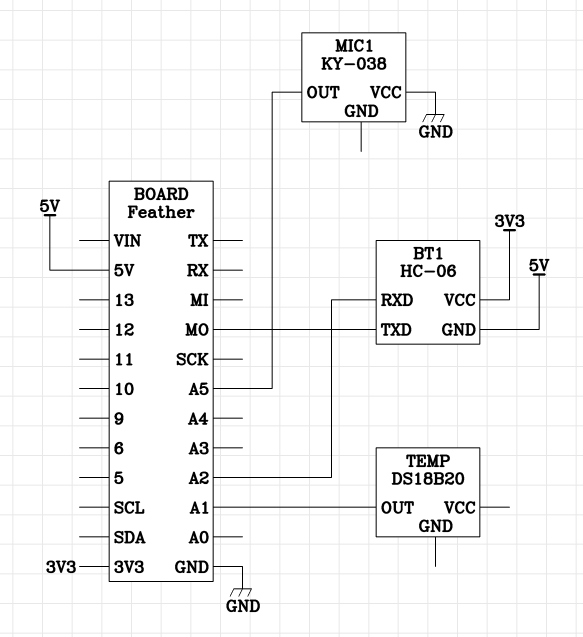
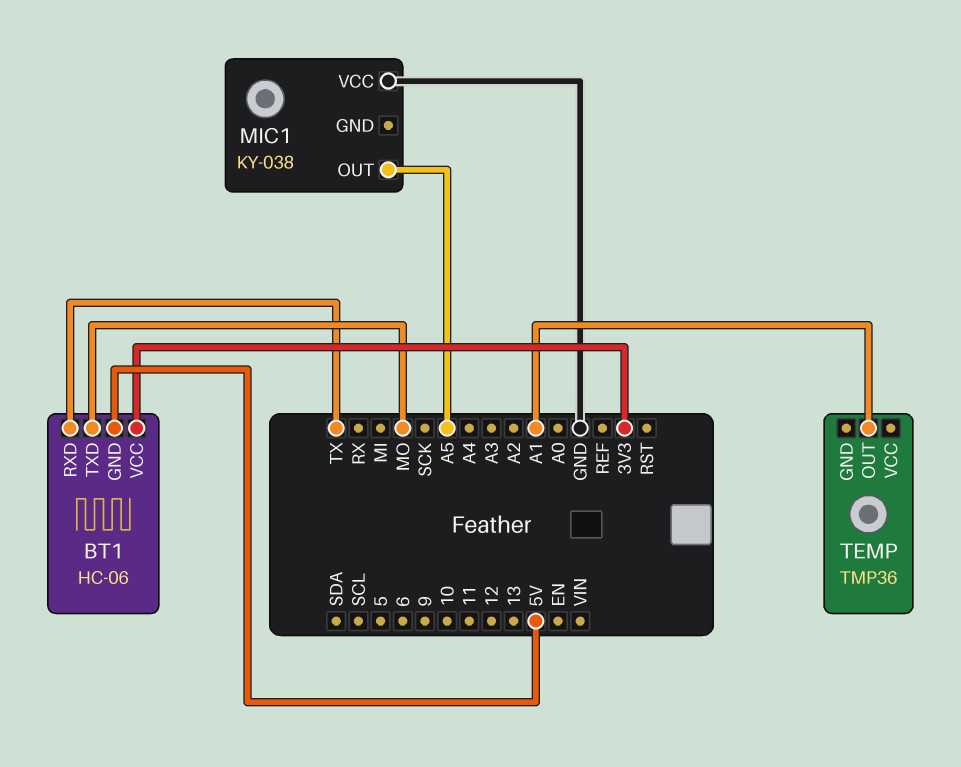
BT1 pin RXD: A2 -> TX
TEMP: DS18B20 -> TMP36

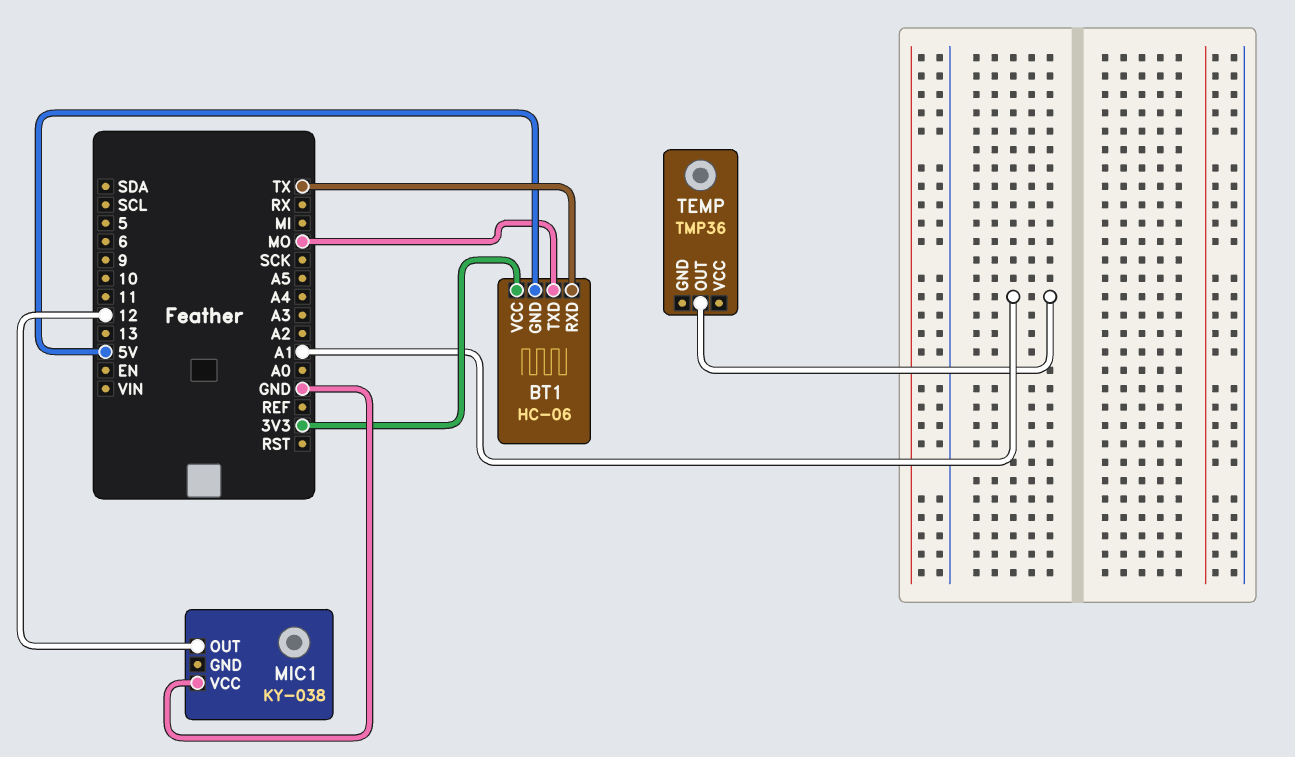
MIC1 pin OUT: A5 -> 12

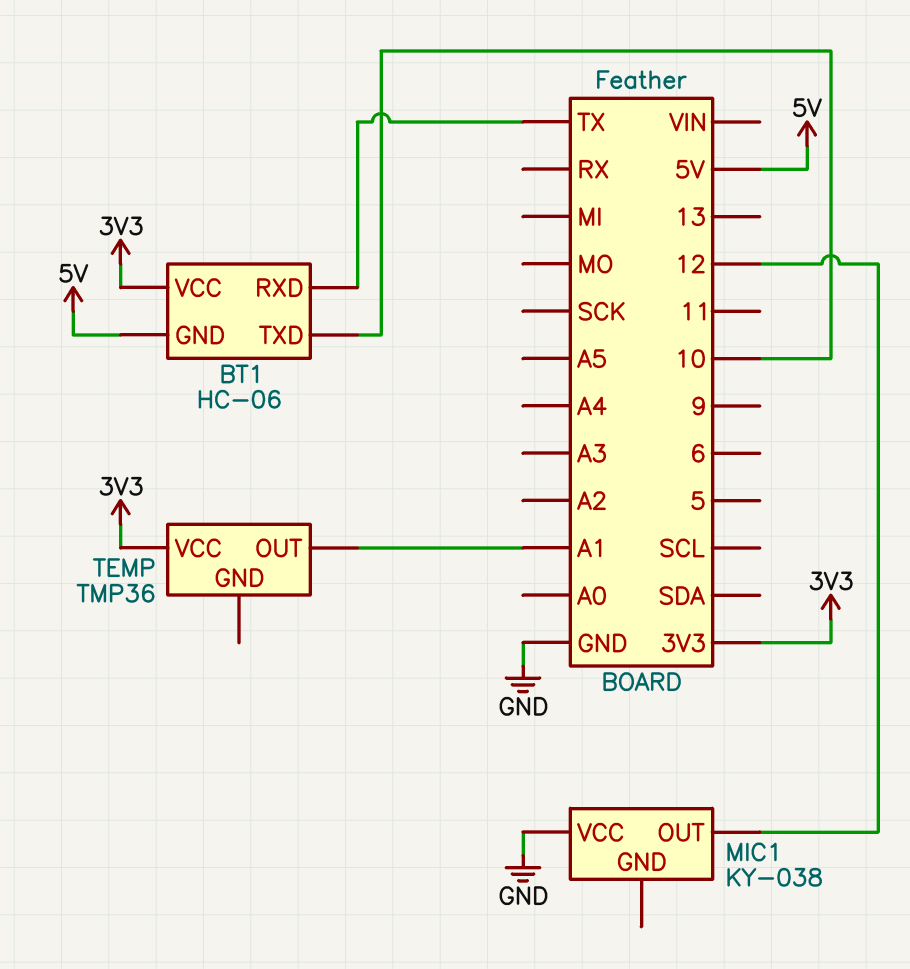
BT1 pin TXD: MO -> 10
TEMP pin VCC: none -> 3V3

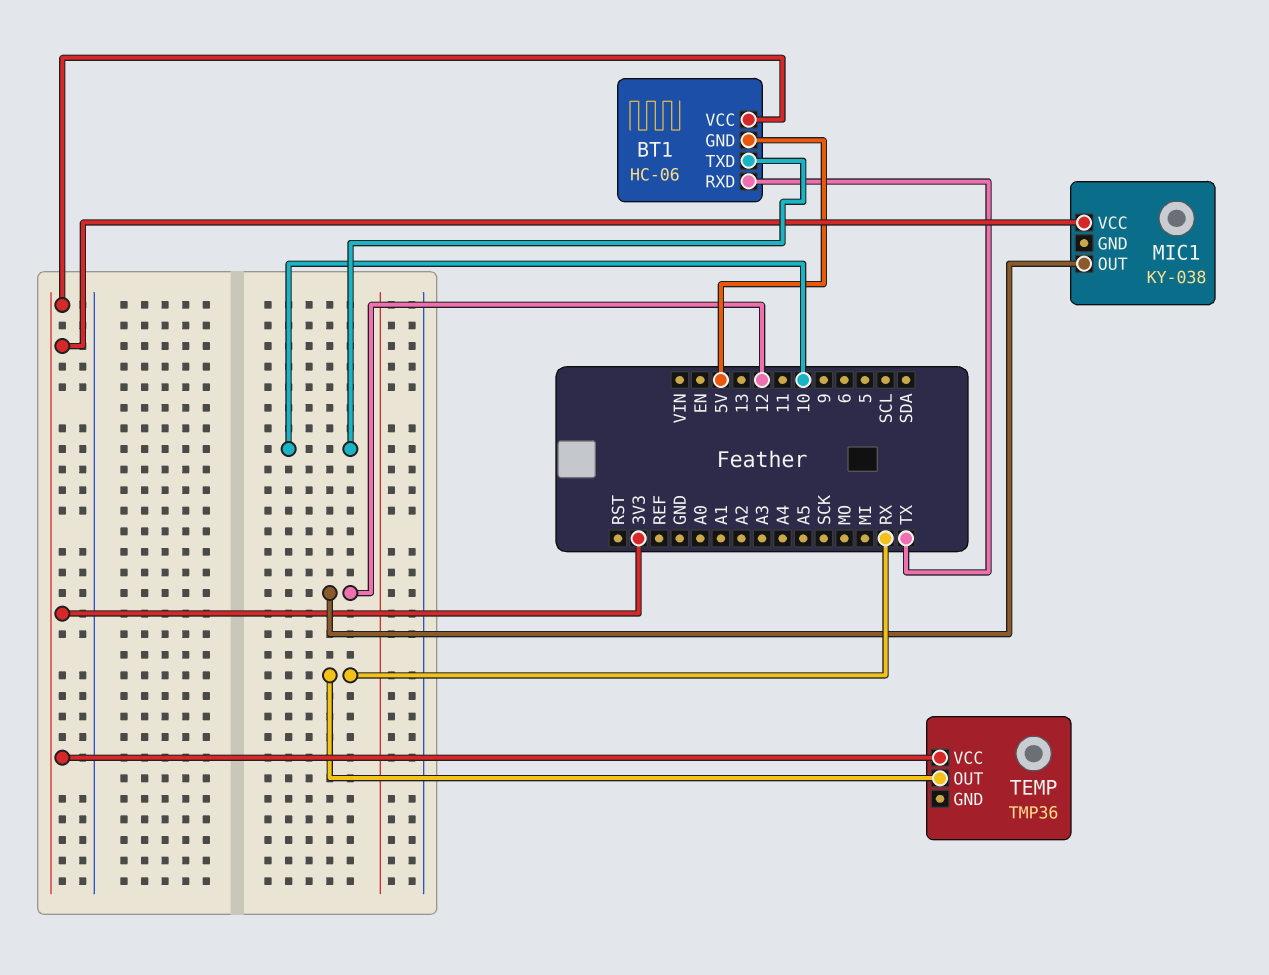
MIC1 pin VCC: GND -> 3V3
TEMP pin OUT: A1 -> RX

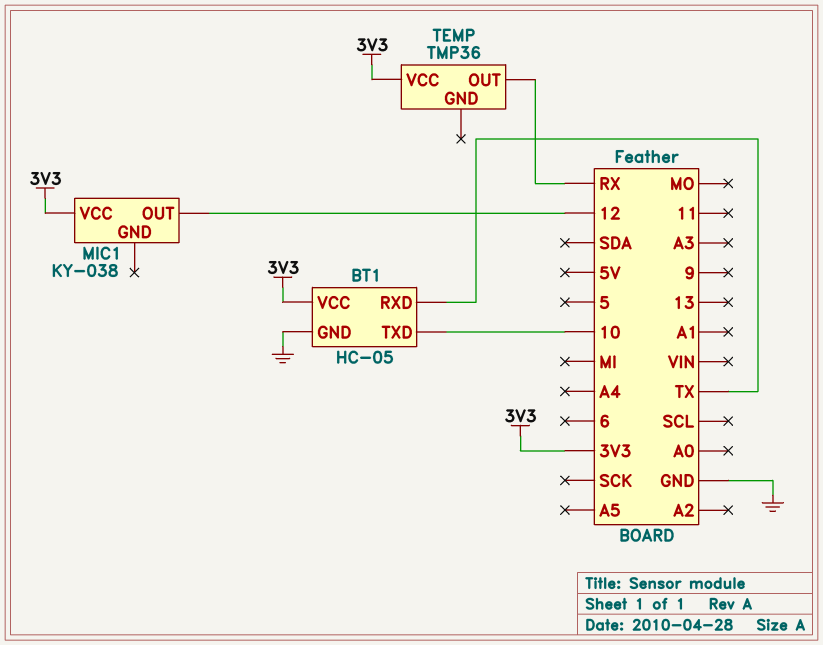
BT1: HC-06 -> HC-05
BT1 pin GND: 5V -> GND

